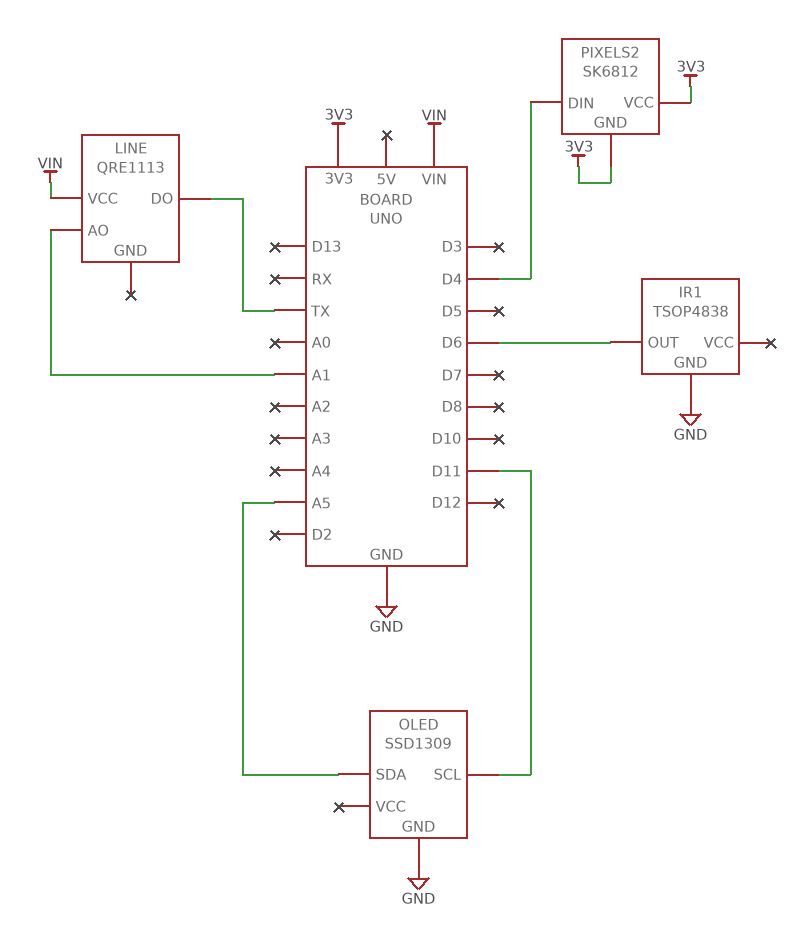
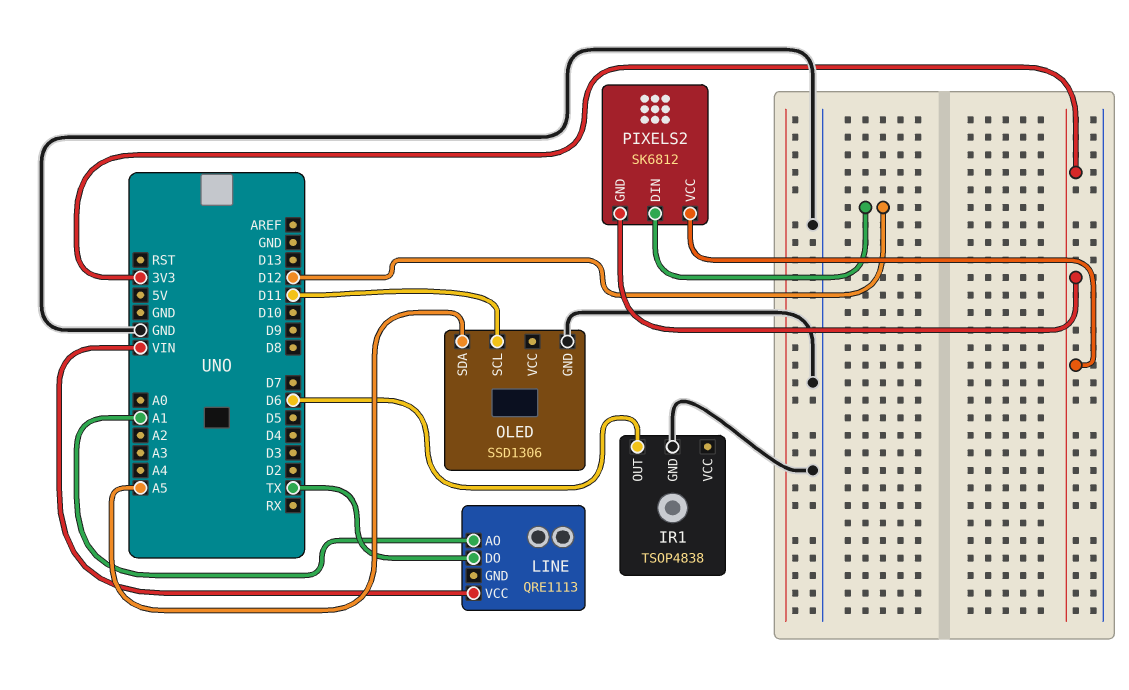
OLED: SSD1309 -> SSD1306
PIXELS2 pin DIN: D4 -> D12

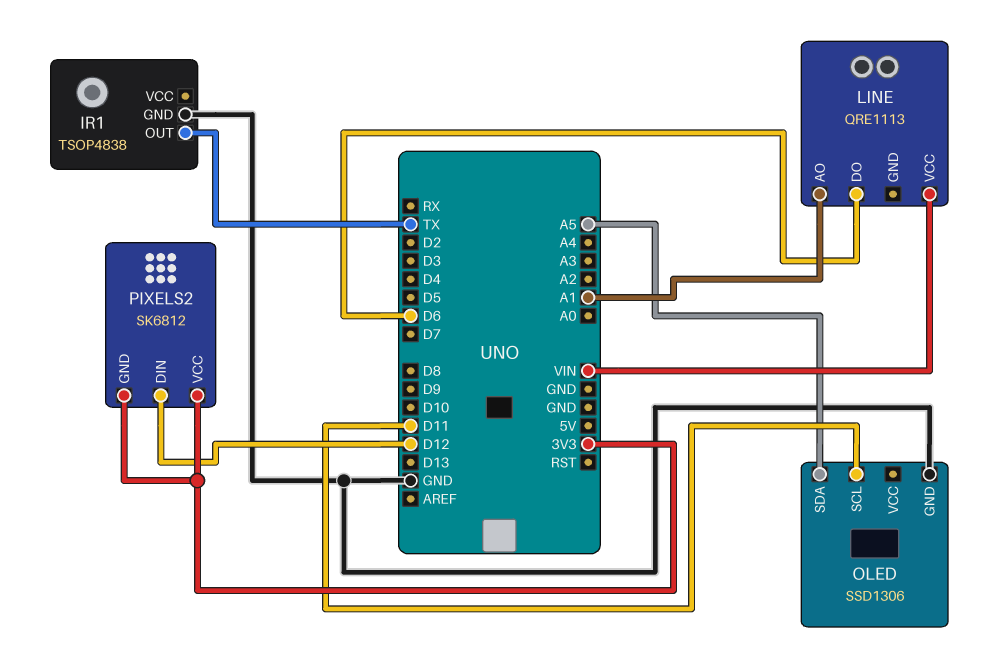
IR1 pin OUT: D6 -> TX
LINE pin DO: TX -> D6

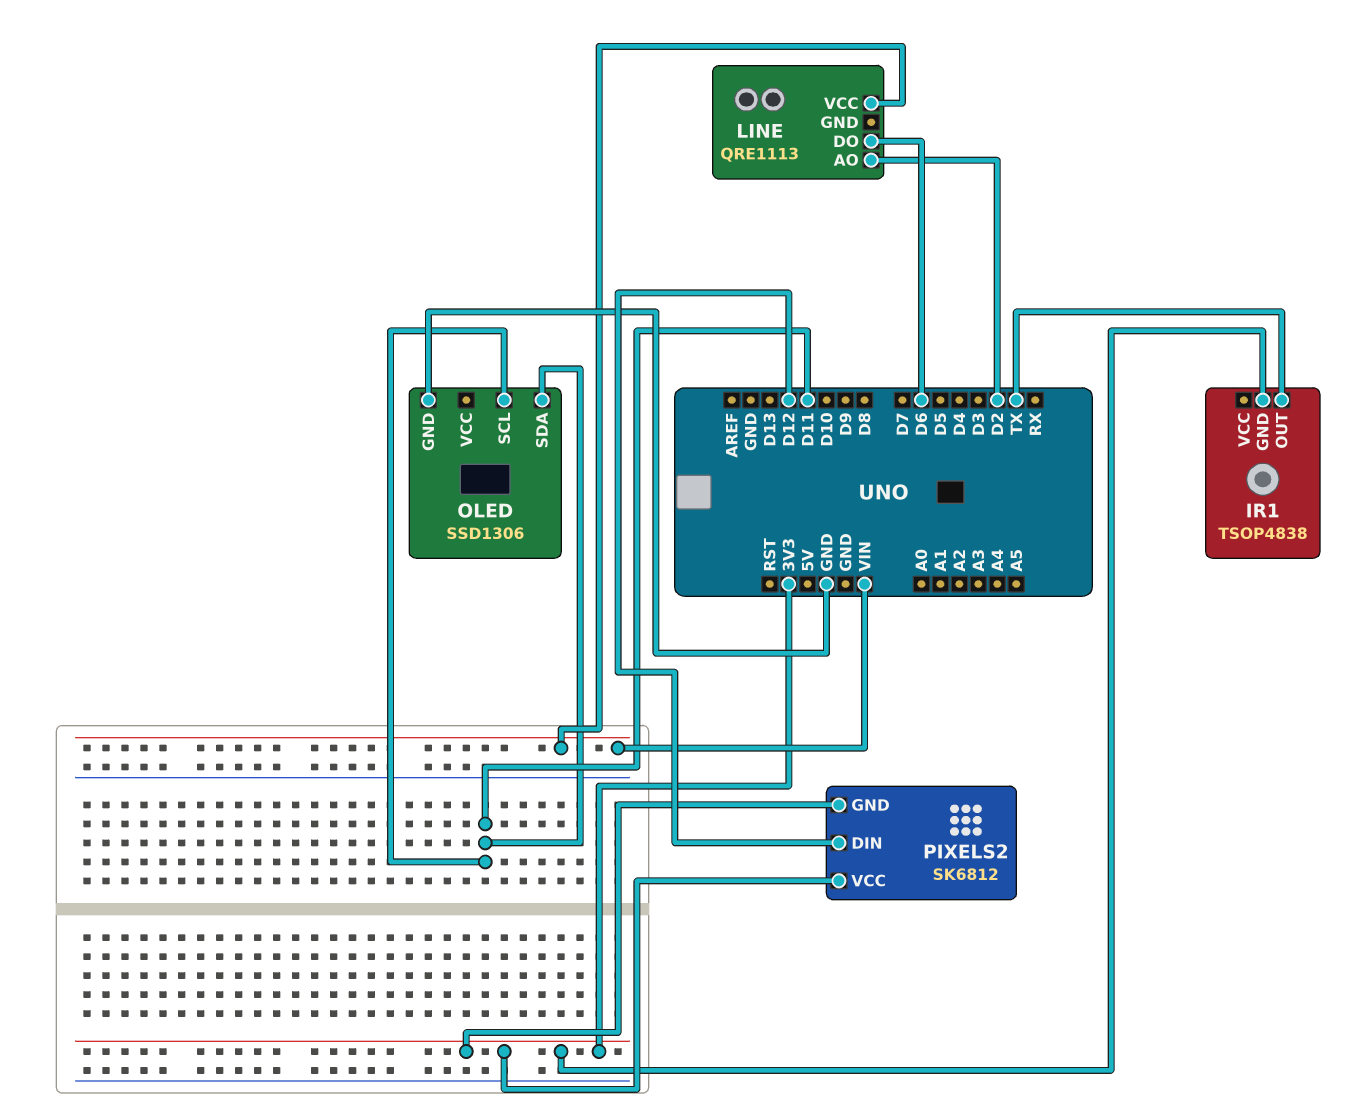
IR1 pin GND: GND -> 3V3
LINE pin AO: A1 -> D2
OLED pin SDA: A5 -> D11

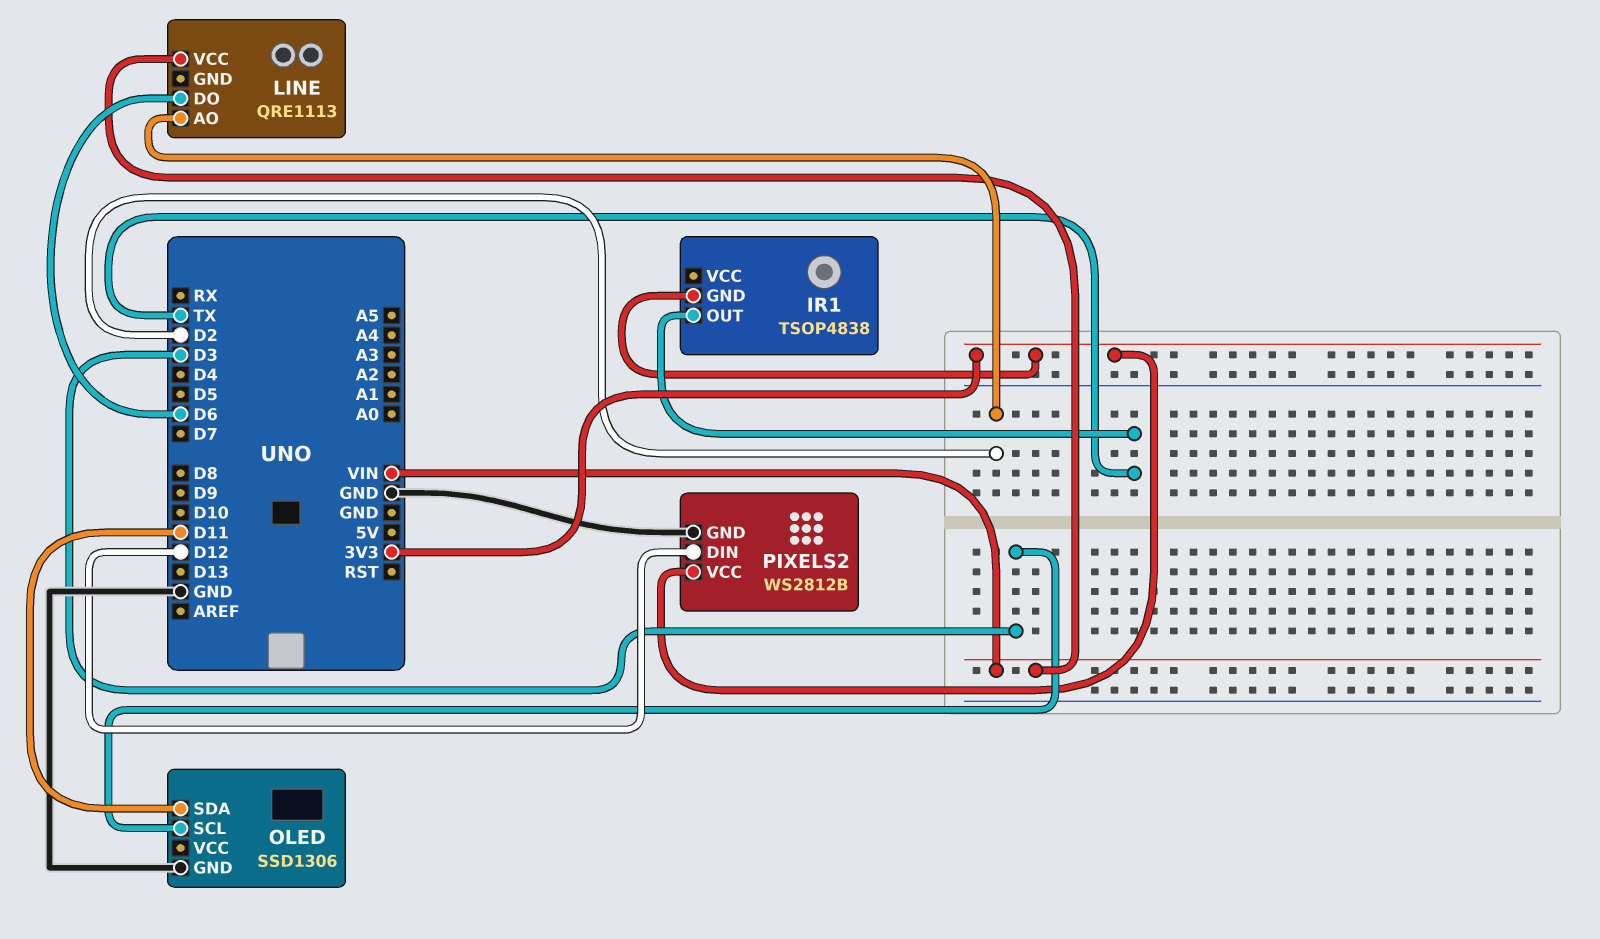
OLED pin SCL: D11 -> D3
PIXELS2: SK6812 -> WS2812B
PIXELS2 pin GND: 3V3 -> GND

